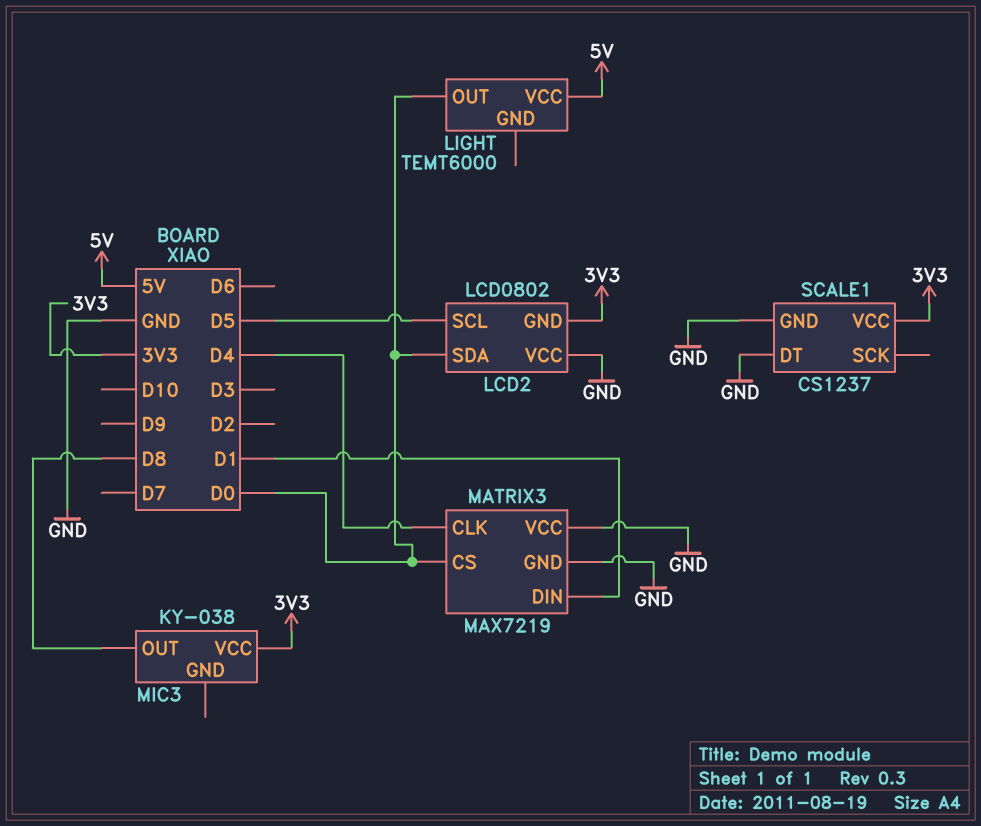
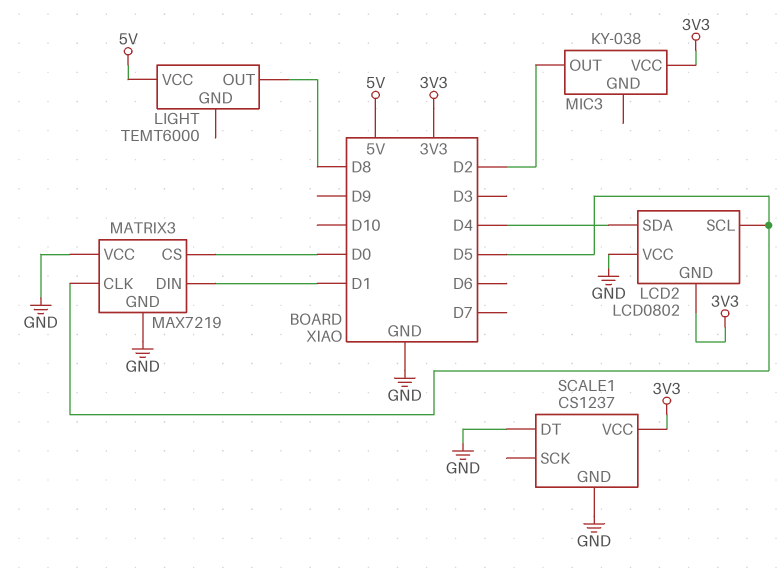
LCD2 pin SDA: D0 -> D4
LIGHT pin OUT: D0 -> D8
MATRIX3 pin CLK: D4 -> D5
MIC3 pin OUT: D8 -> D2

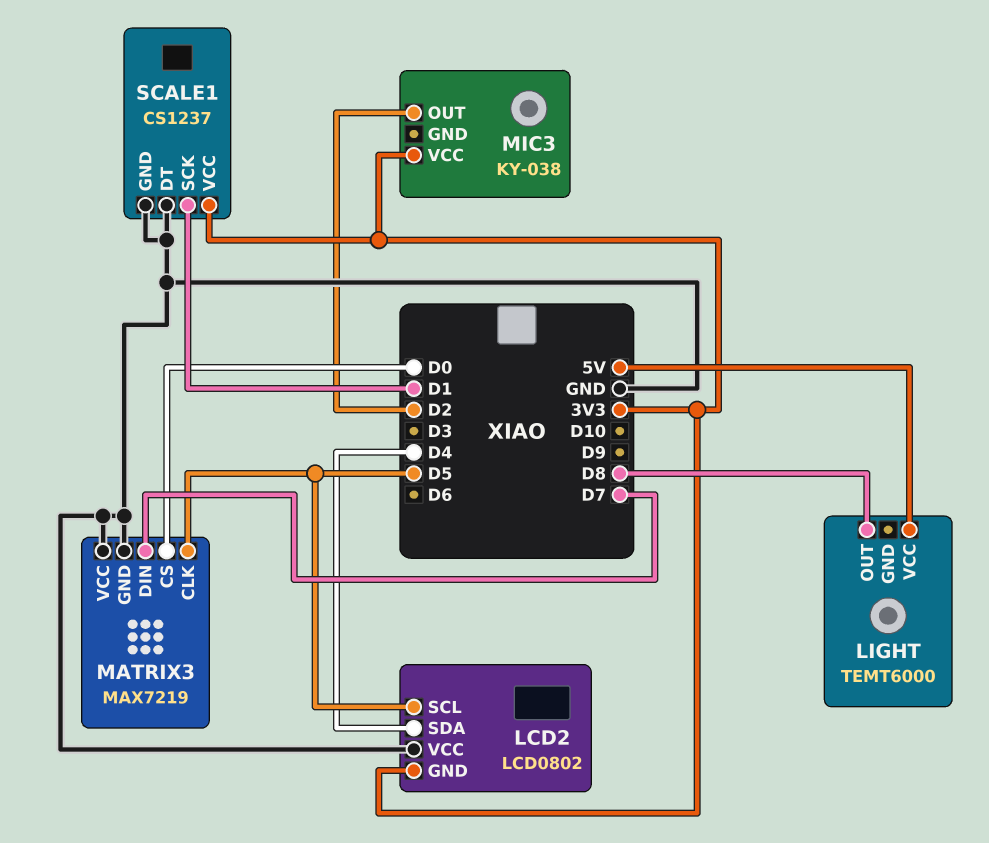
MATRIX3 pin DIN: D1 -> D7
SCALE1 pin SCK: none -> D1

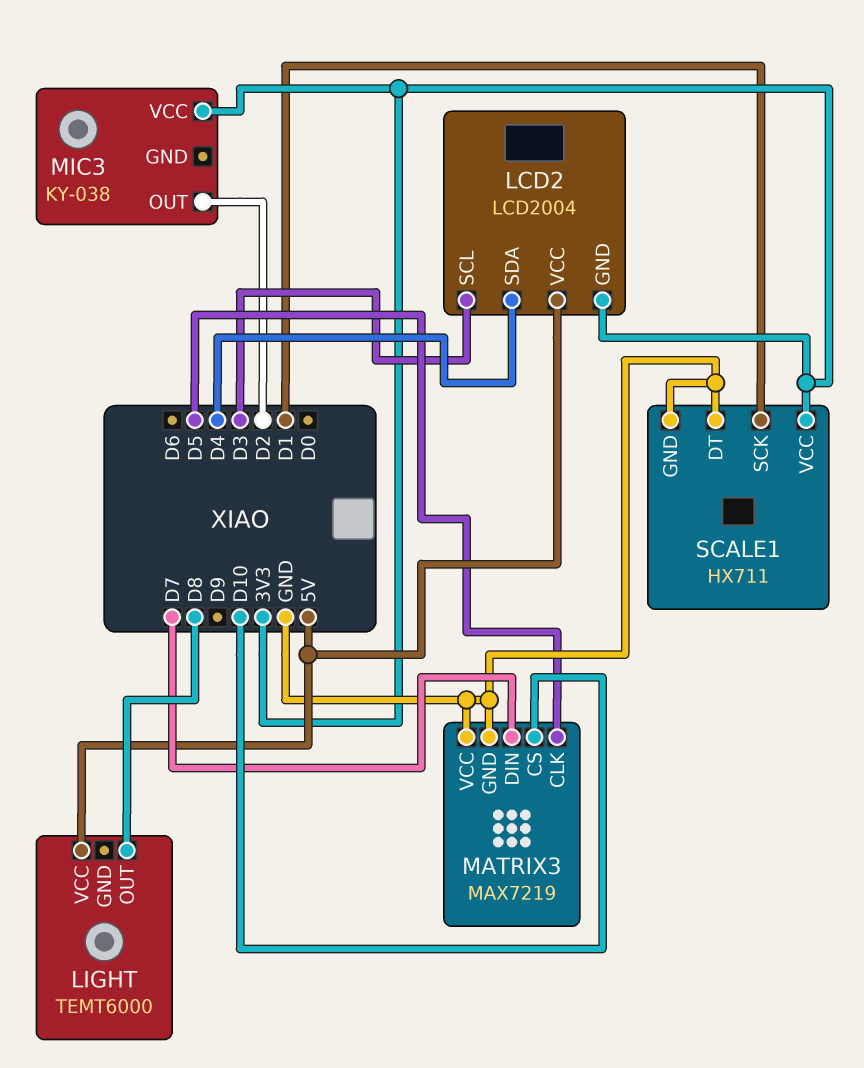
LCD2: LCD0802 -> LCD2004
LCD2 pin SCL: D5 -> D3
LCD2 pin VCC: GND -> 5V
MATRIX3 pin CS: D0 -> D10
SCALE1: CS1237 -> HX711

